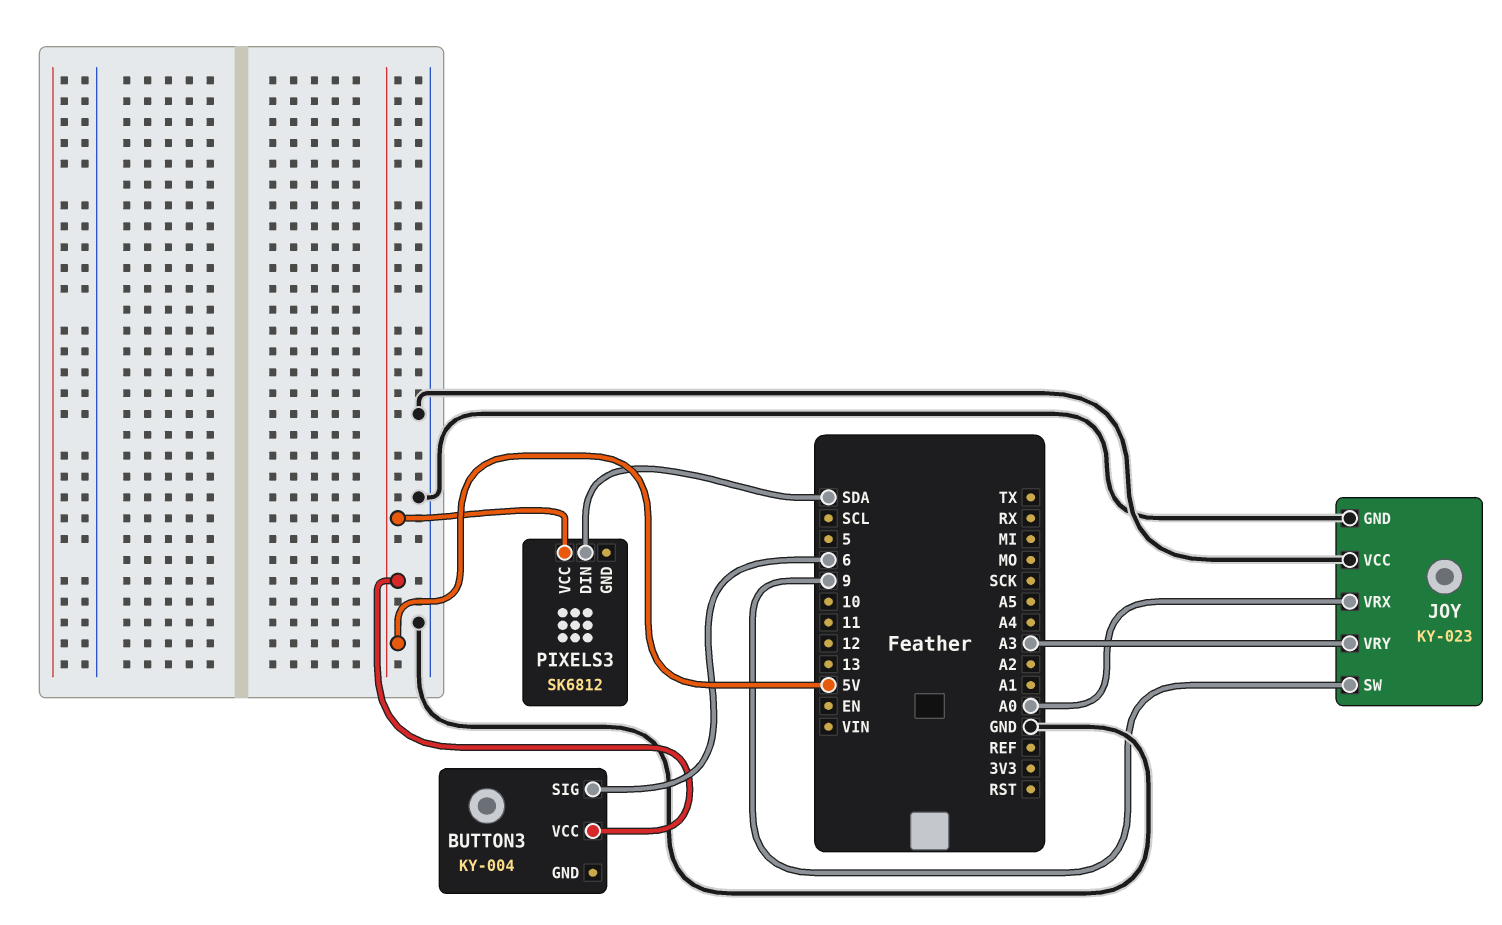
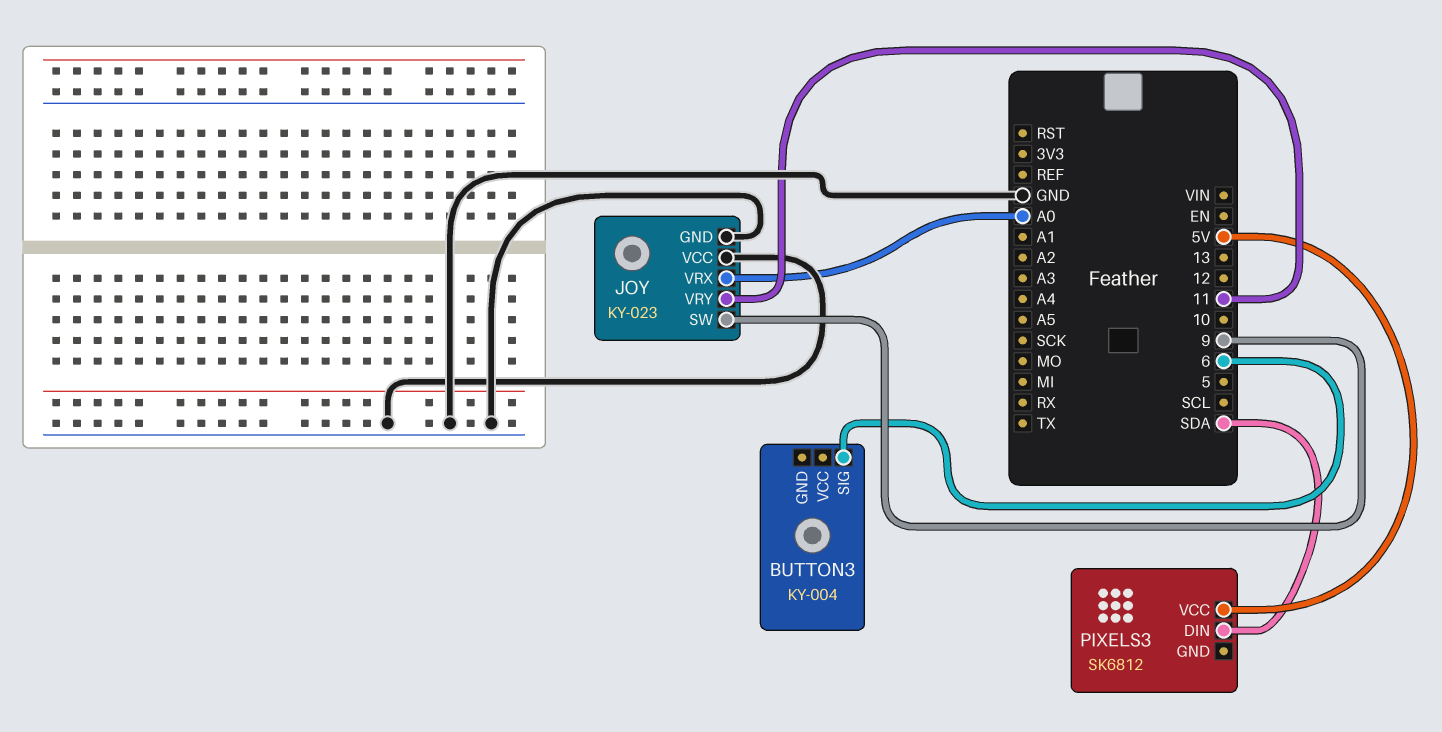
BUTTON3 pin VCC: 5V -> none
JOY pin VRY: A3 -> 11

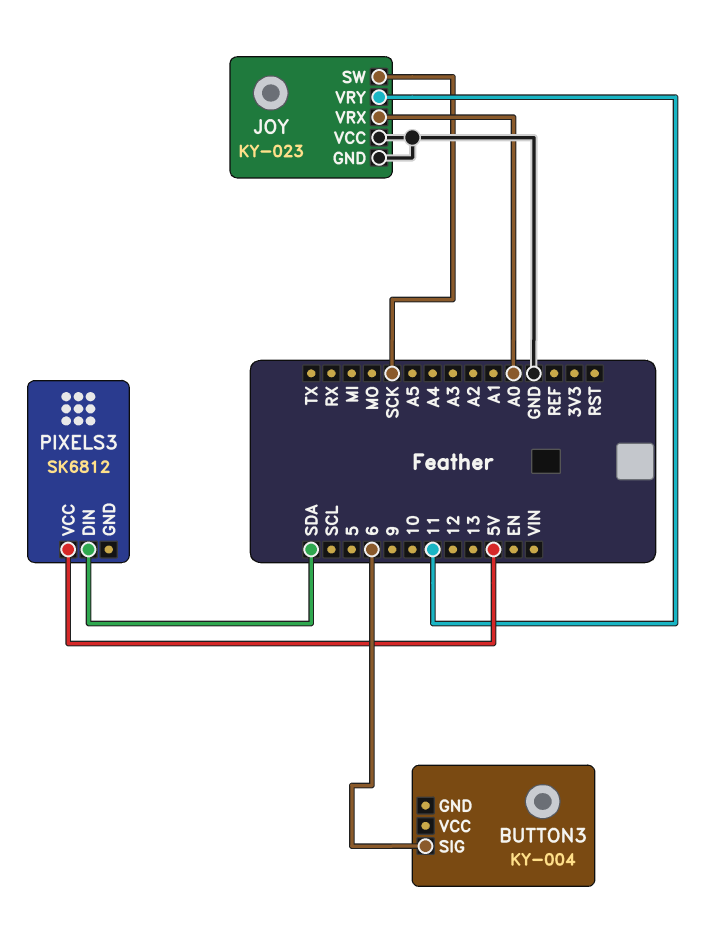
JOY pin SW: 9 -> SCK

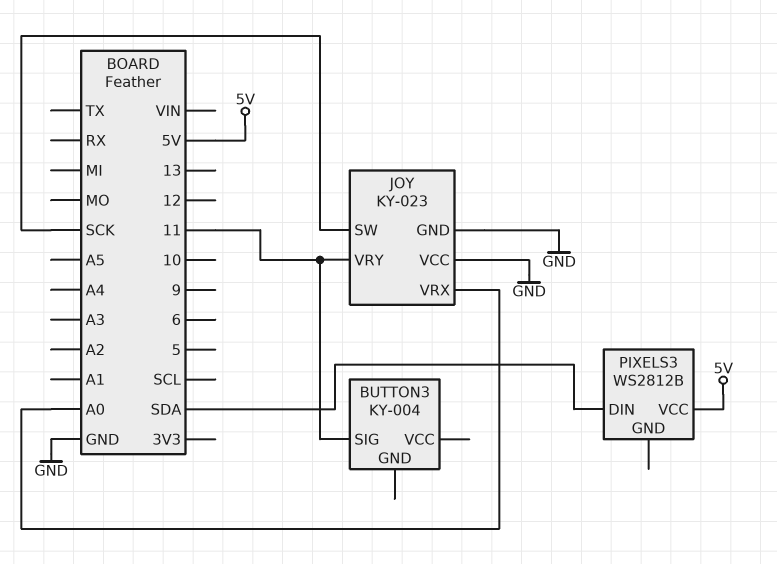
BUTTON3 pin SIG: 6 -> 11
PIXELS3: SK6812 -> WS2812B

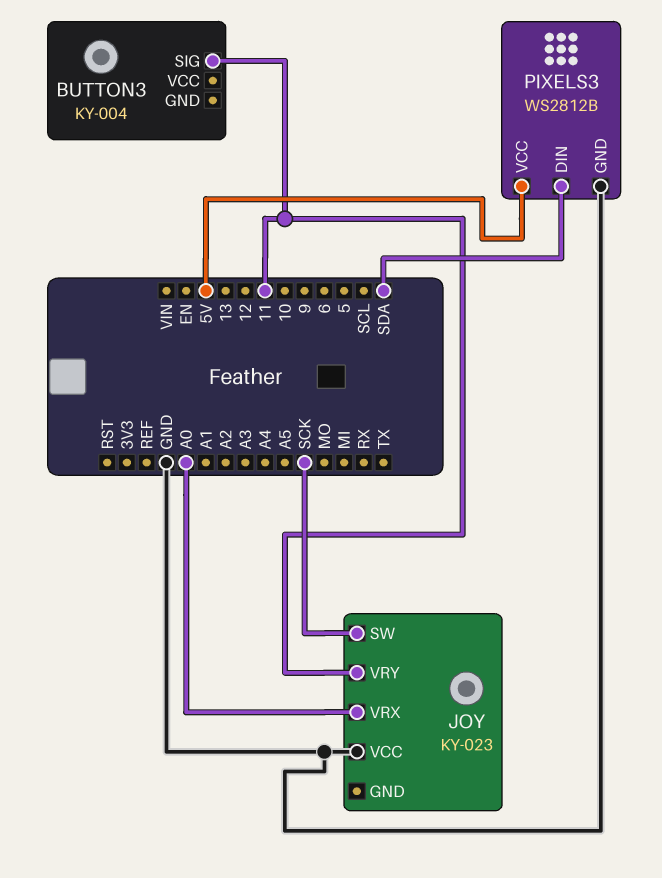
JOY pin GND: GND -> none
PIXELS3 pin GND: none -> GND

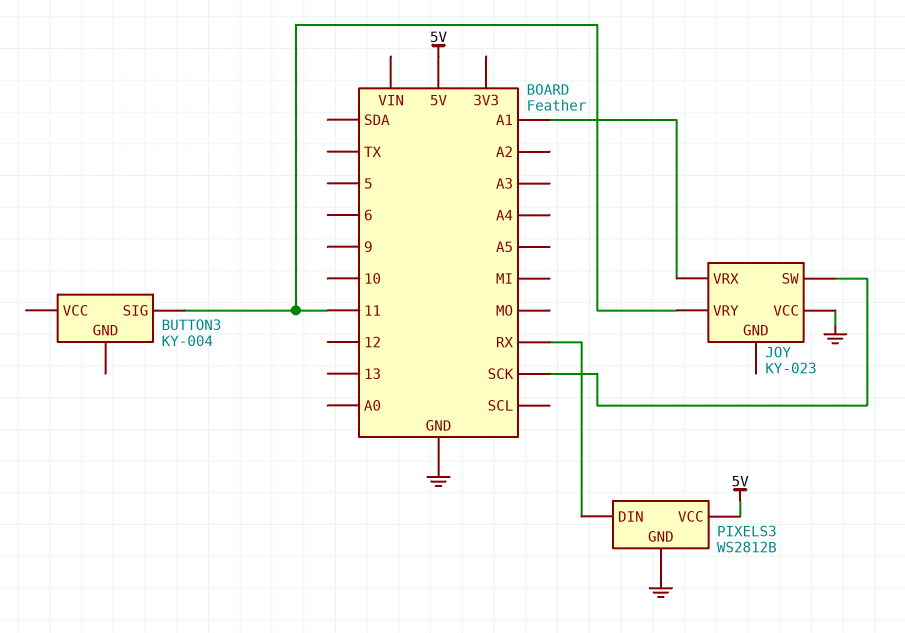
JOY pin VRX: A0 -> A1
PIXELS3 pin DIN: SDA -> RX

